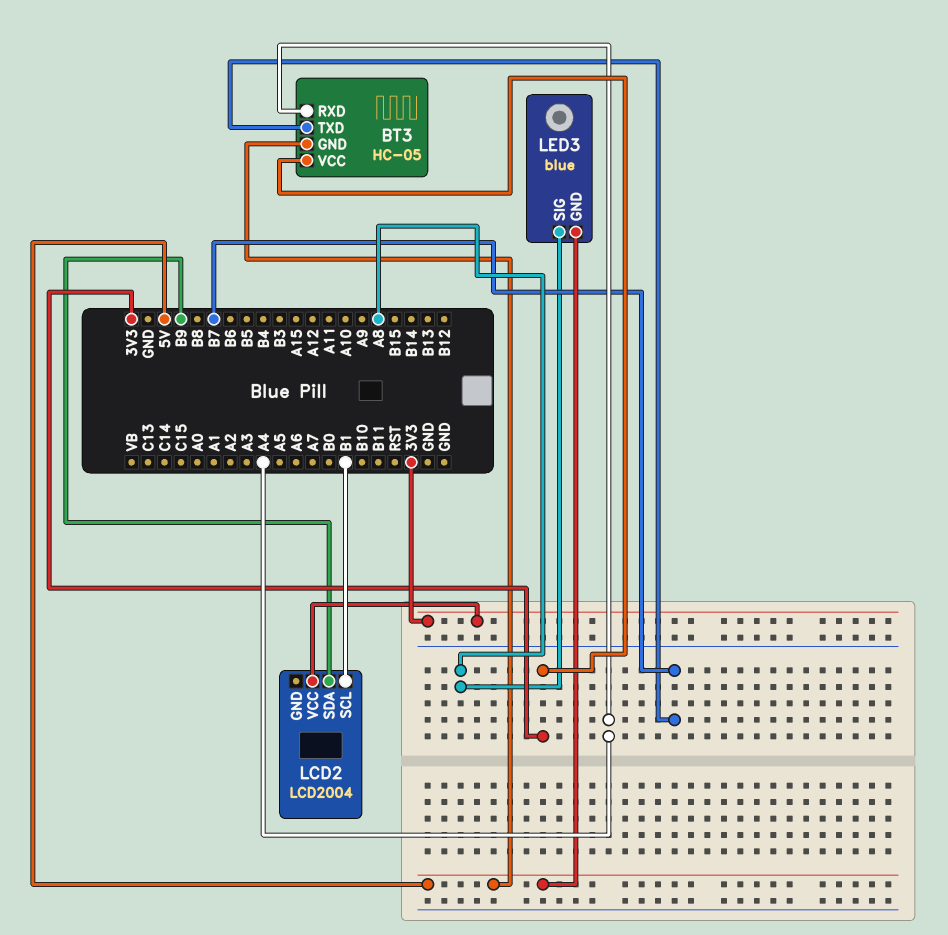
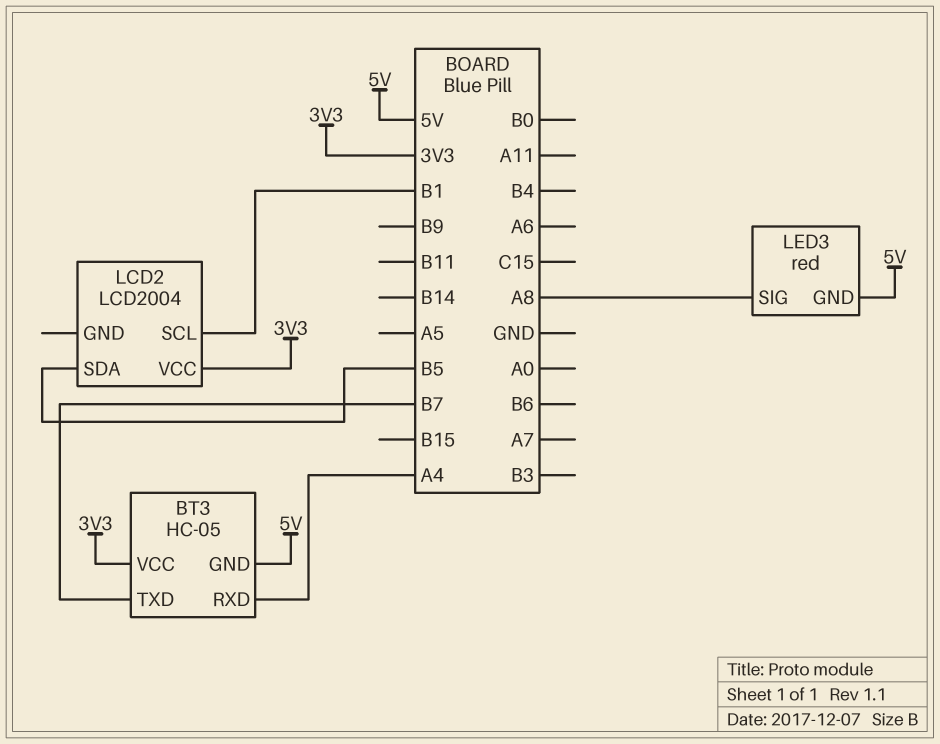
LCD2 pin SDA: B9 -> B5
LED3: blue -> red

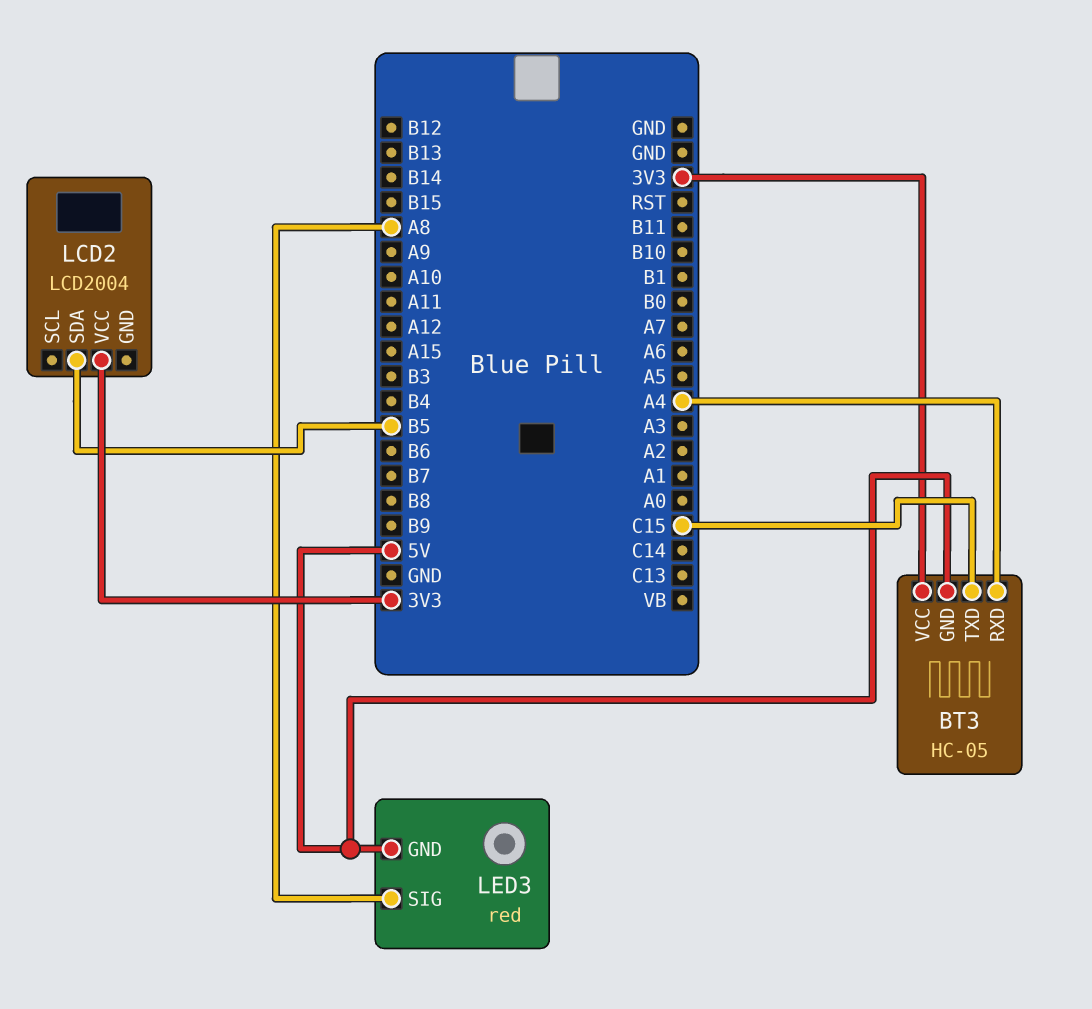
BT3 pin TXD: B7 -> C15
LCD2 pin SCL: B1 -> none

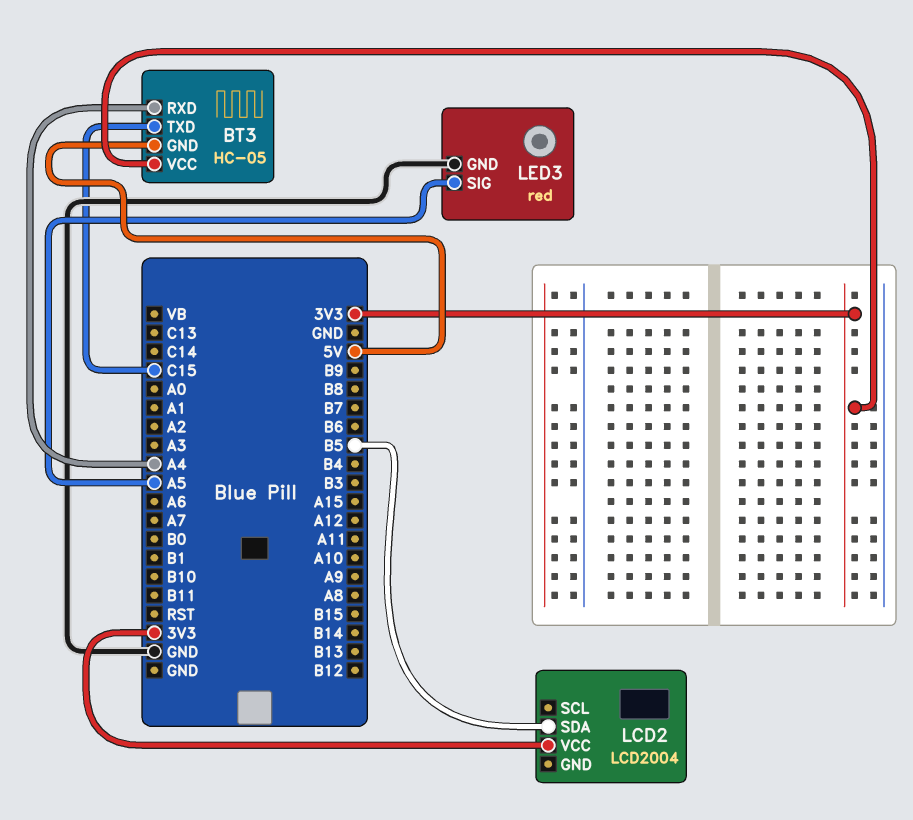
LED3 pin GND: 5V -> GND
LED3 pin SIG: A8 -> A5

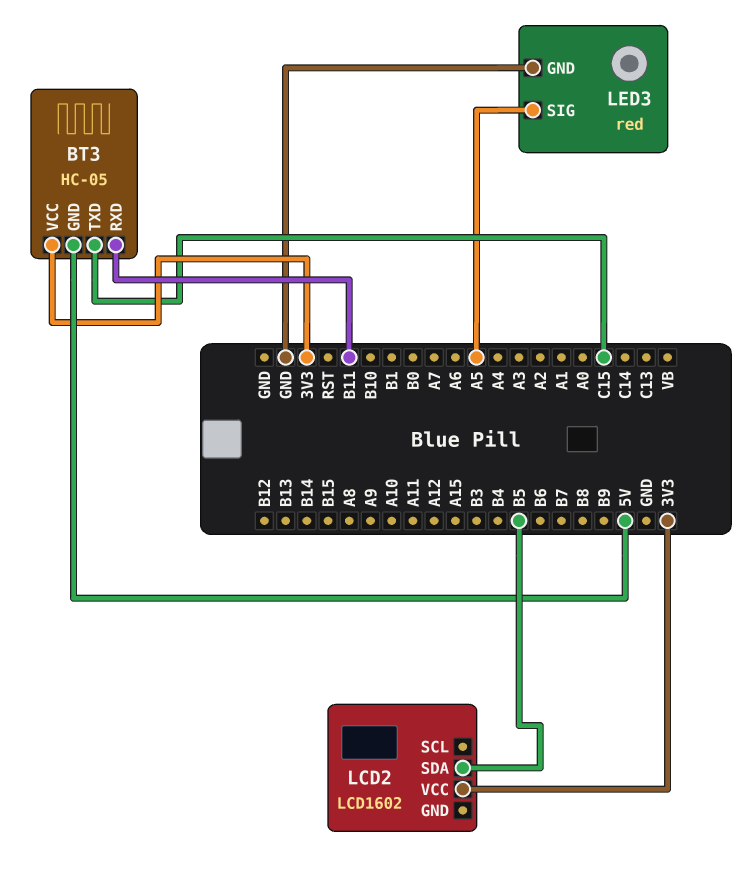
BT3 pin RXD: A4 -> B11
LCD2: LCD2004 -> LCD1602

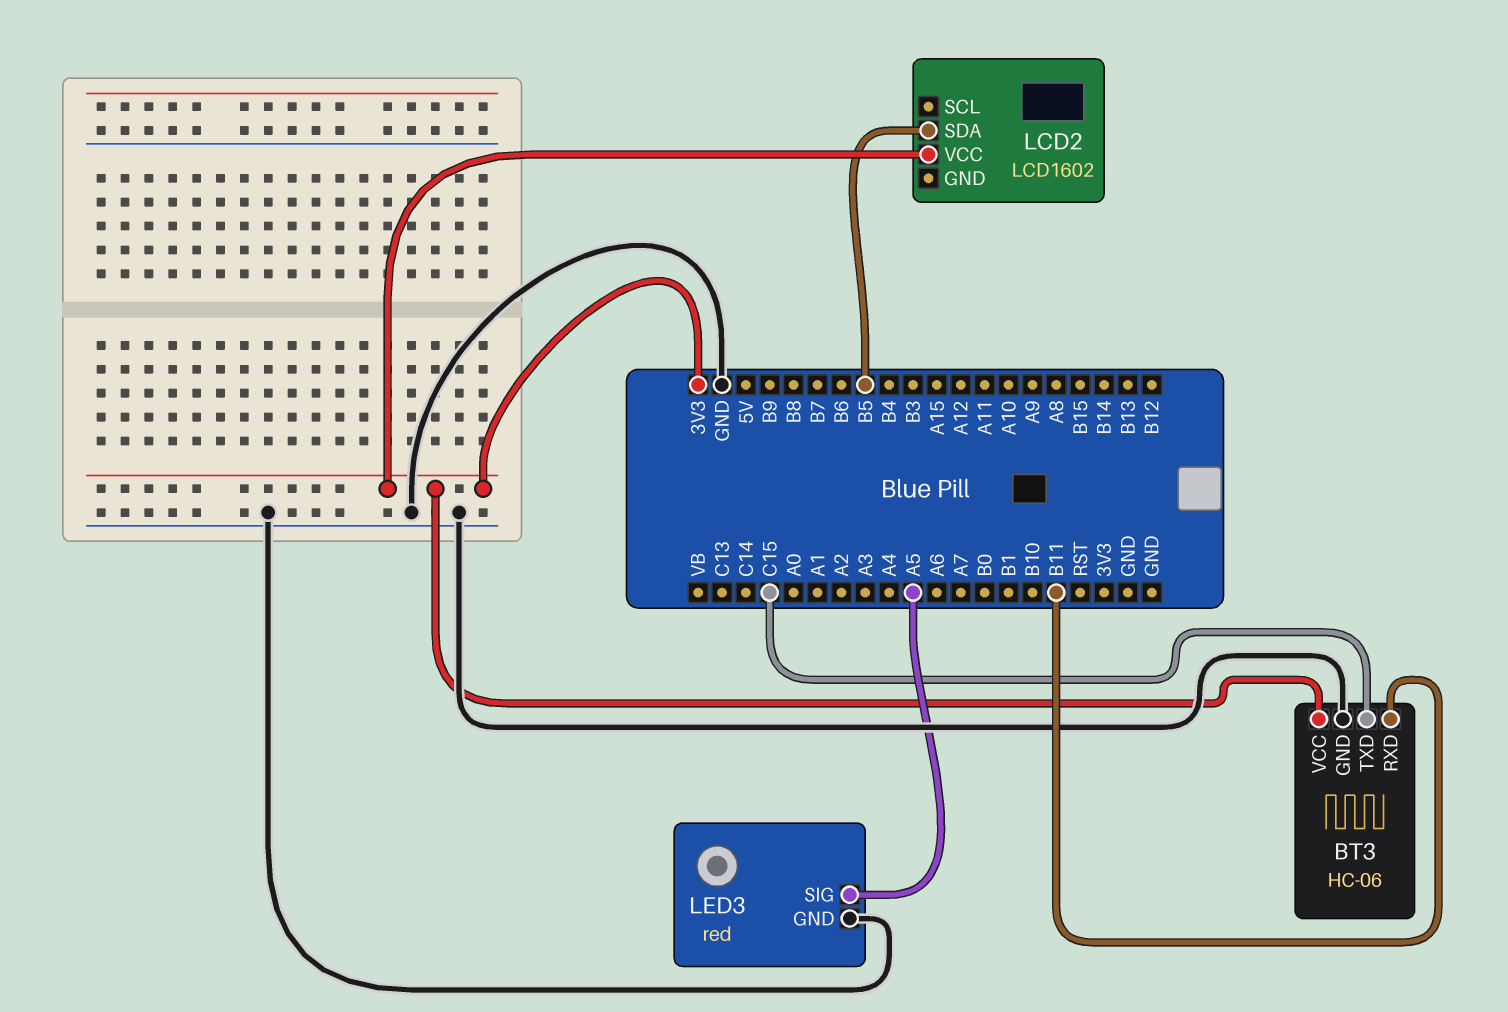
BT3: HC-05 -> HC-06
BT3 pin GND: 5V -> GND

